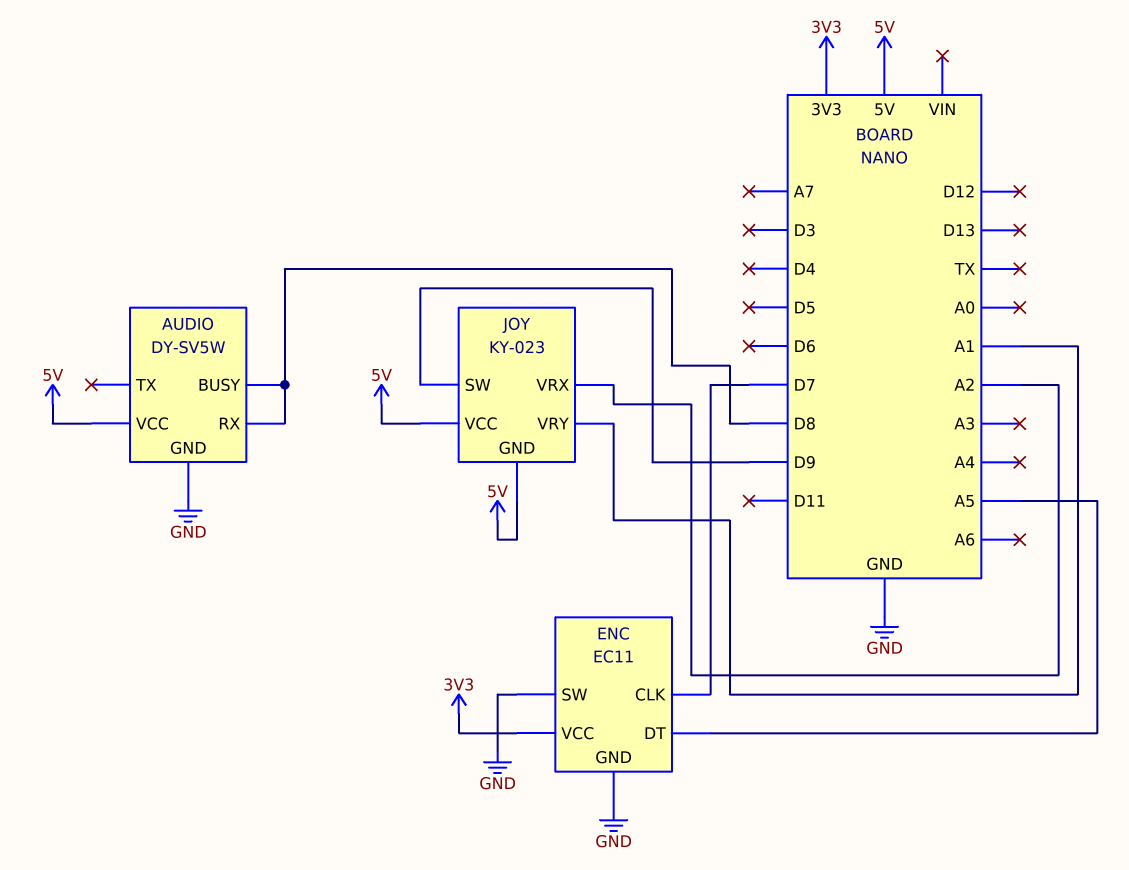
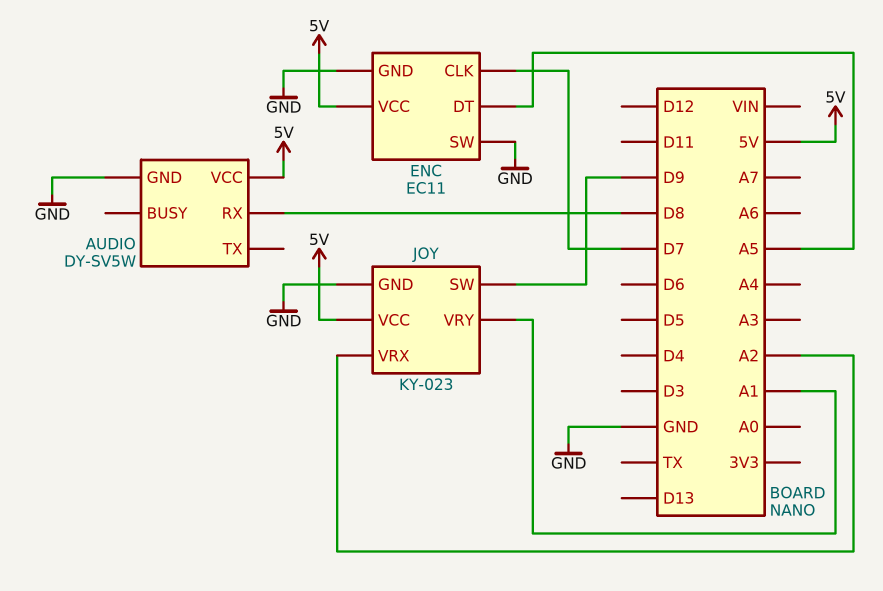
AUDIO pin BUSY: D8 -> none
ENC pin VCC: 3V3 -> 5V
JOY pin GND: 5V -> GND

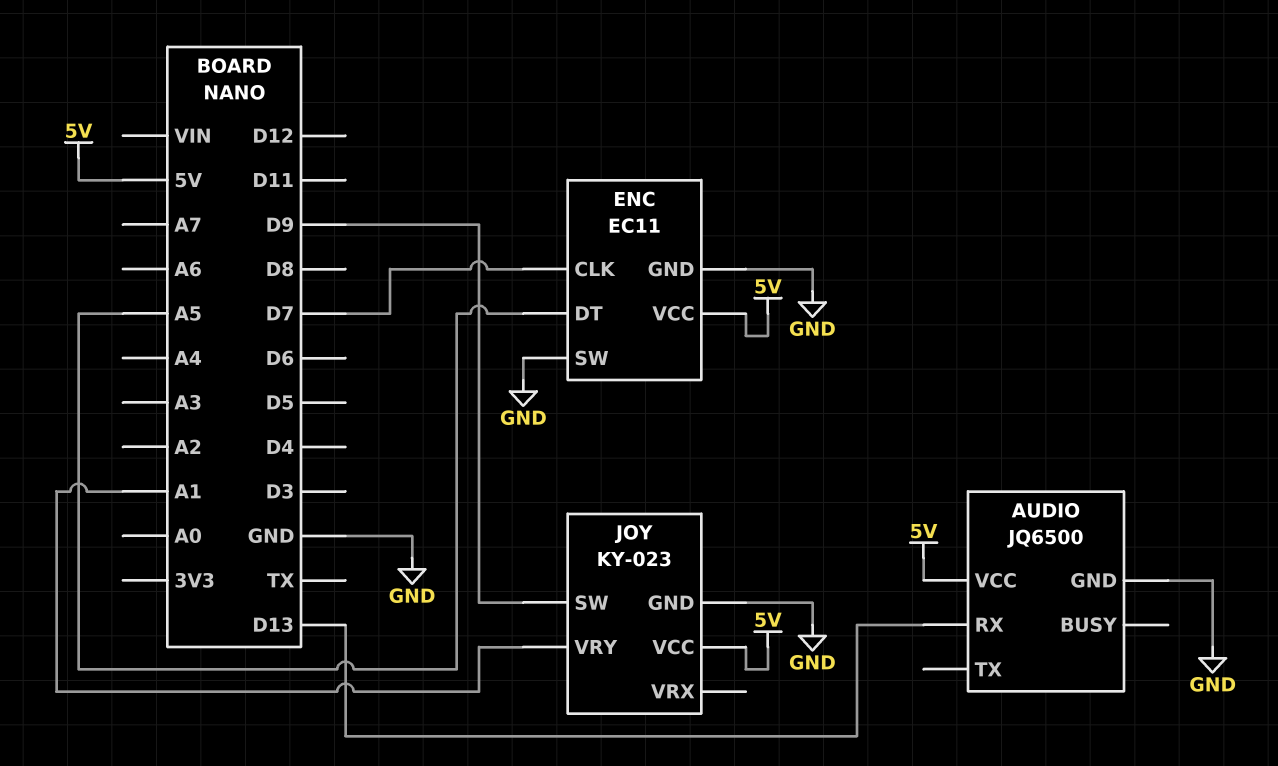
AUDIO: DY-SV5W -> JQ6500
AUDIO pin RX: D8 -> D13
JOY pin VRX: A2 -> none

